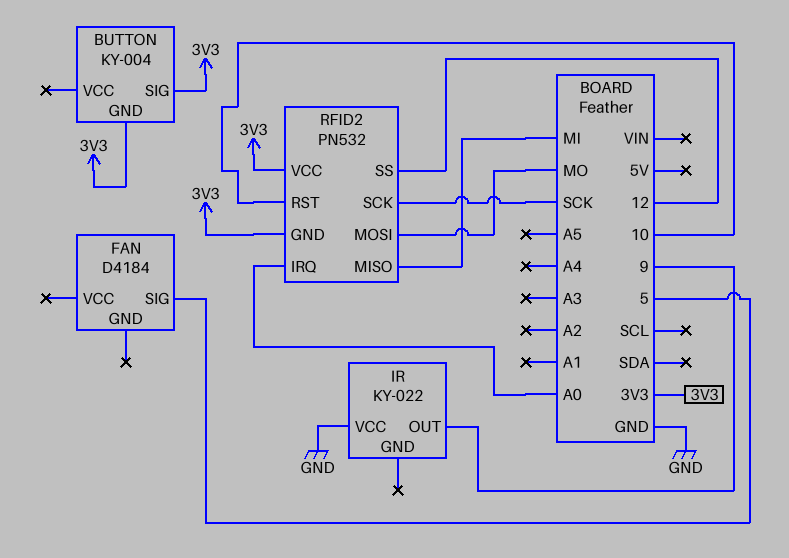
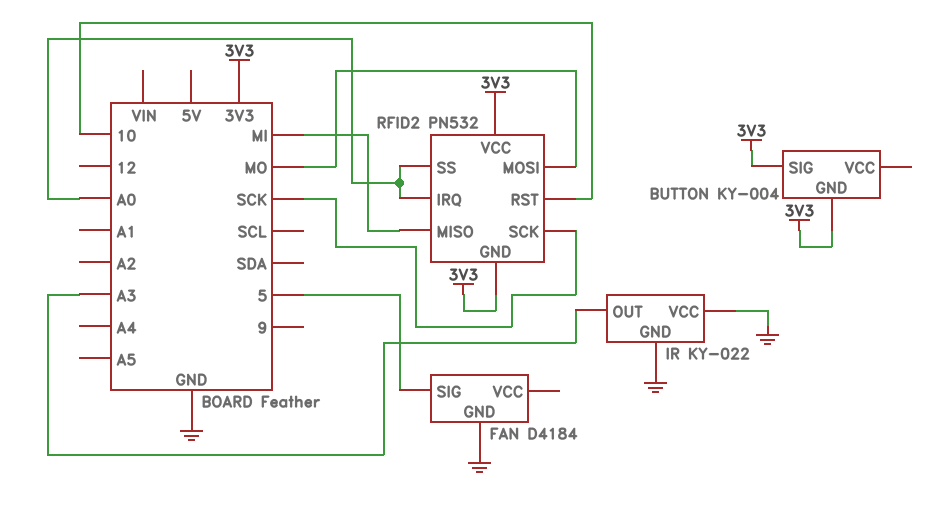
FAN pin GND: none -> GND
IR pin GND: none -> GND
IR pin OUT: 9 -> A3
RFID2 pin SS: 12 -> A0

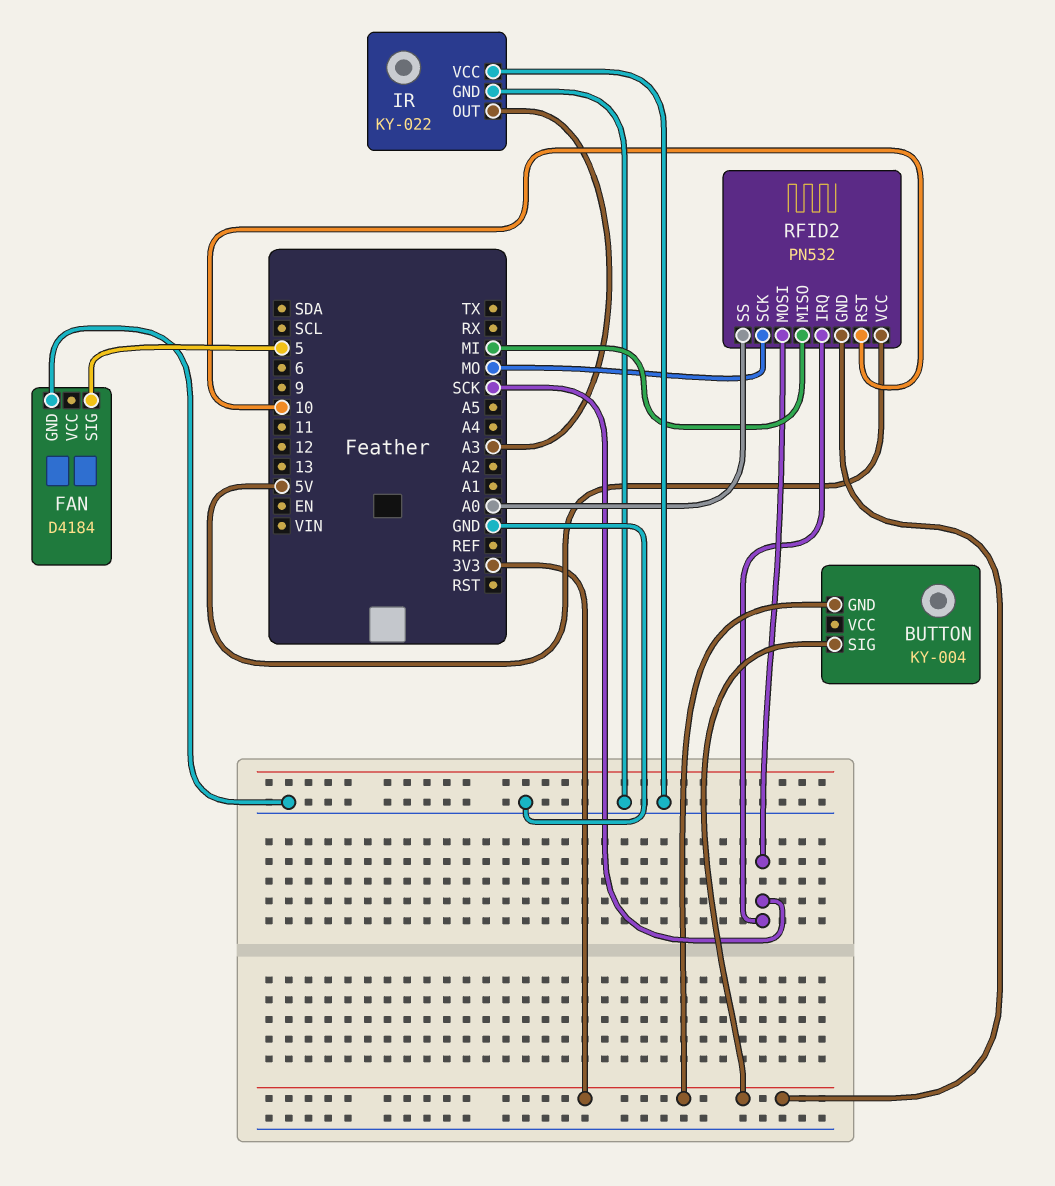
RFID2 pin IRQ: A0 -> SCK
RFID2 pin MOSI: MO -> SCK
RFID2 pin SCK: SCK -> MO
RFID2 pin VCC: 3V3 -> 5V

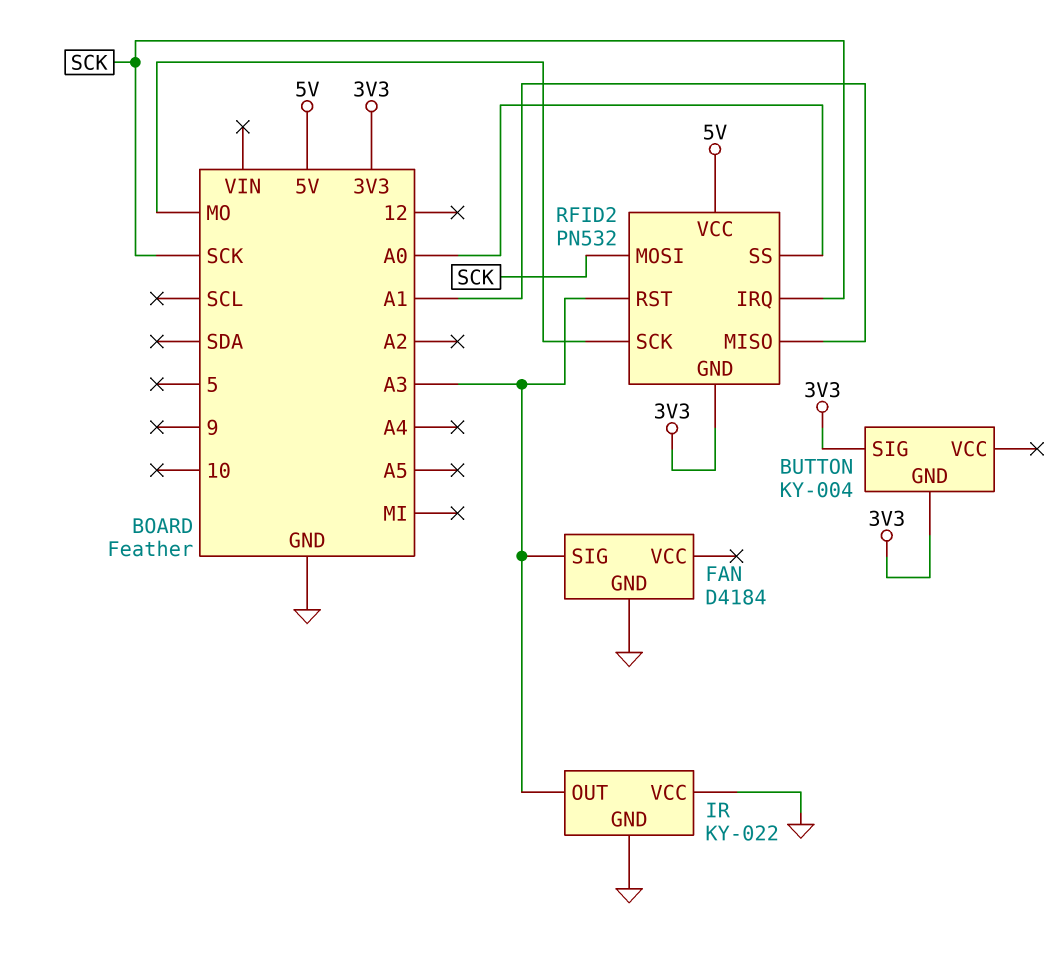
FAN pin SIG: 5 -> A3
RFID2 pin MISO: MI -> A1
RFID2 pin RST: 10 -> A3

